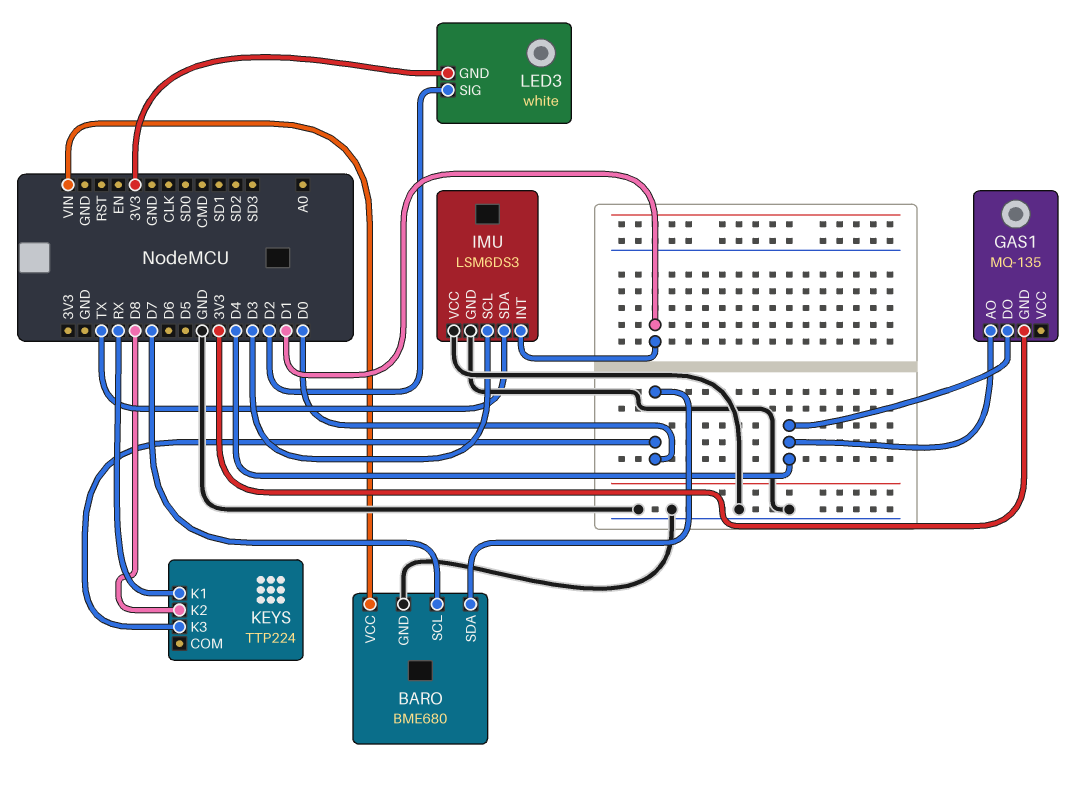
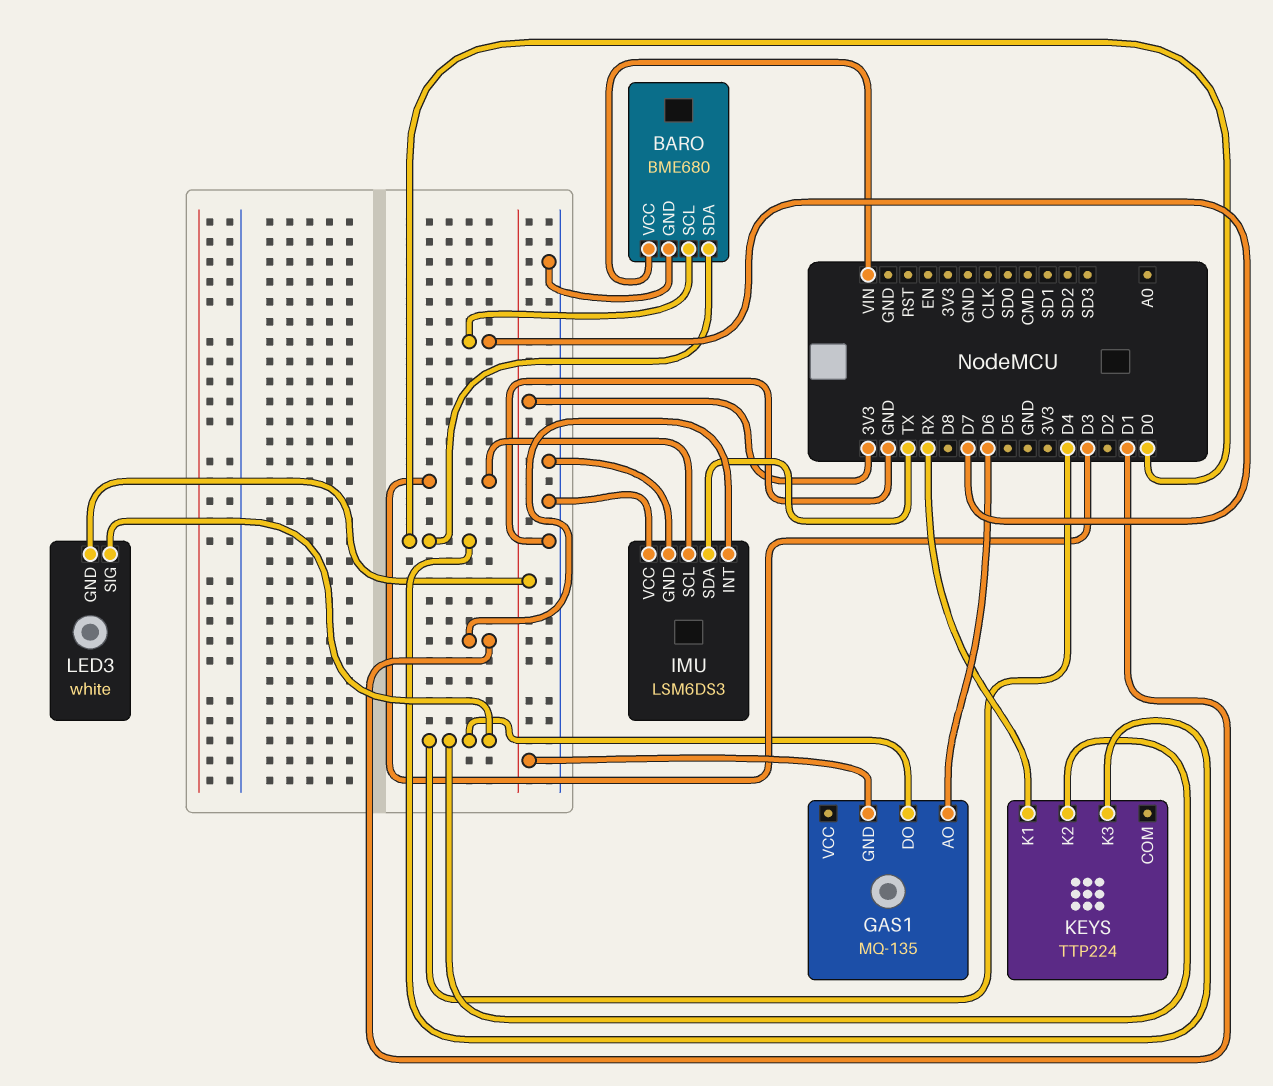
GAS1 pin AO: D4 -> D6
KEYS pin K2: D8 -> D4
LED3 pin SIG: D2 -> D4

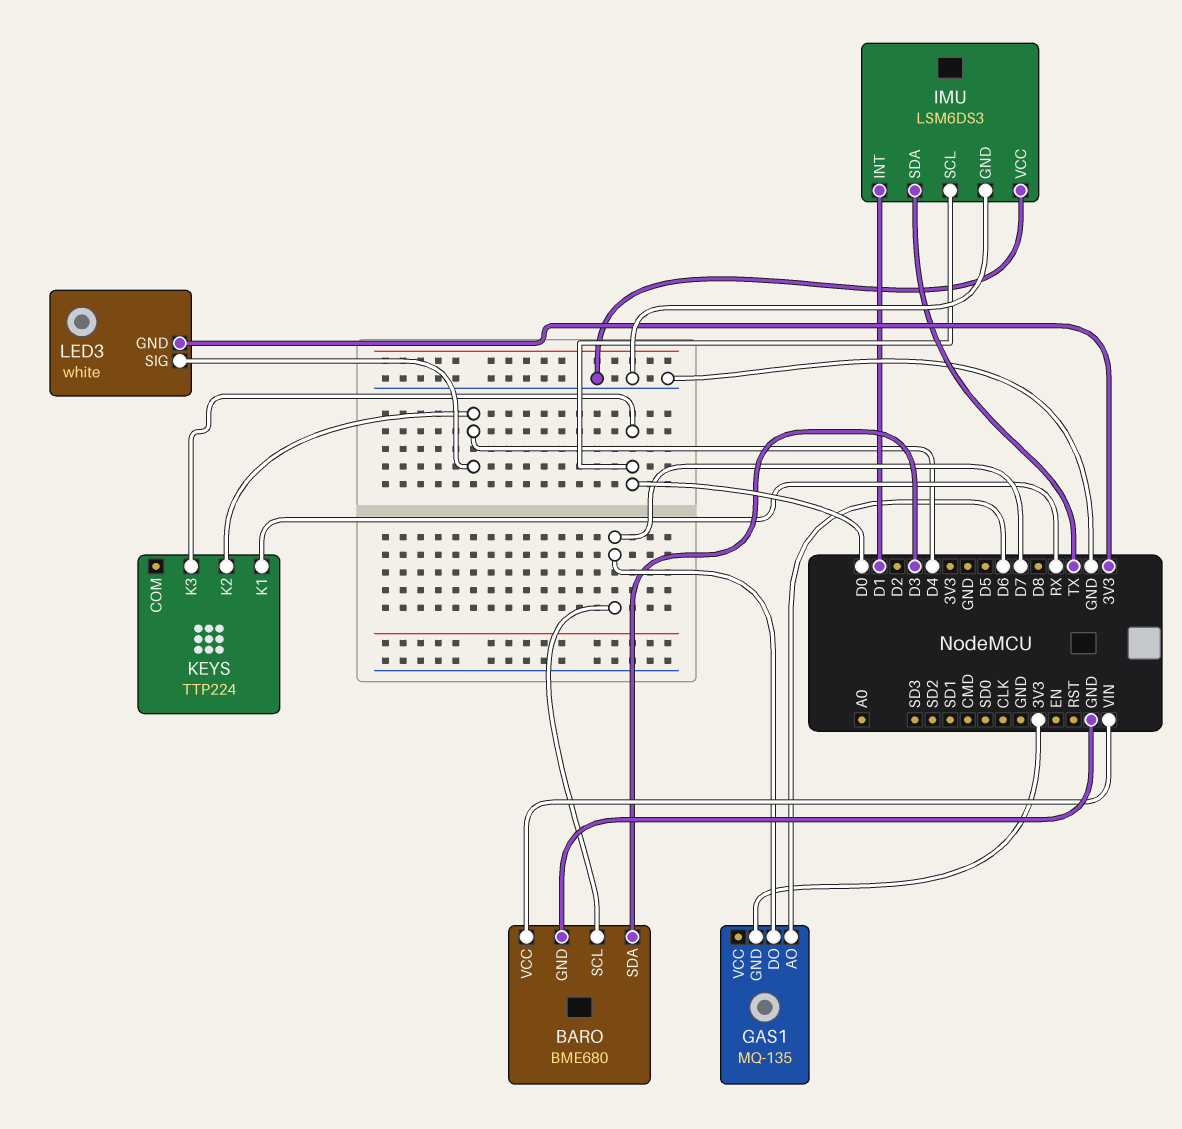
BARO pin SDA: D0 -> D3
GAS1 pin DO: D4 -> D7
IMU pin SCL: D3 -> D0

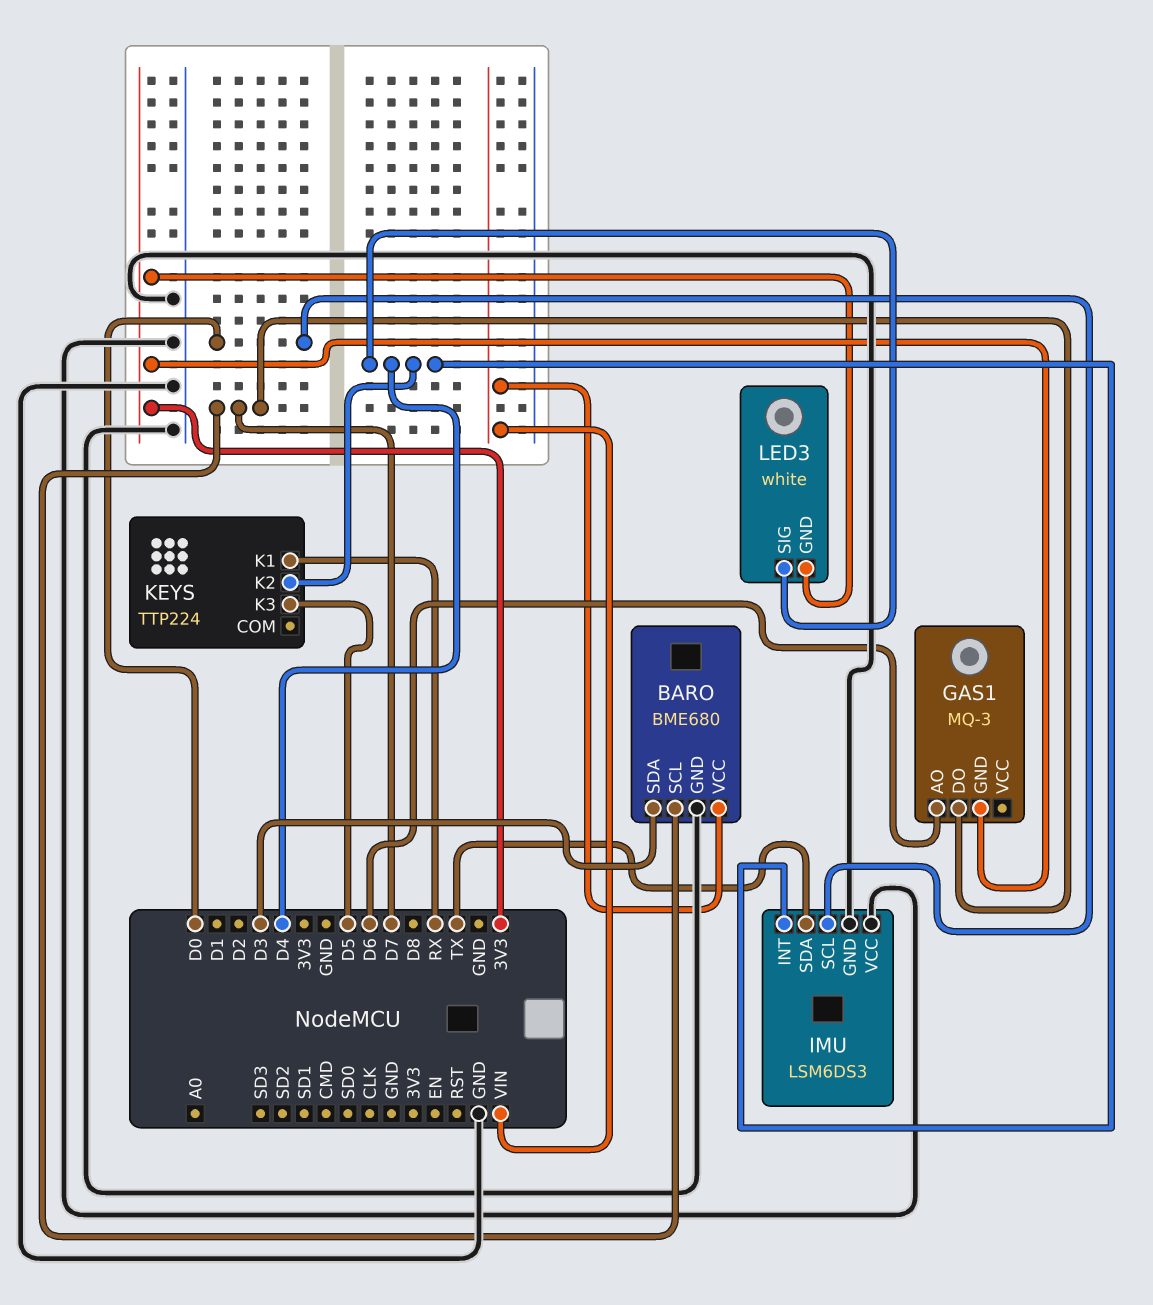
GAS1: MQ-135 -> MQ-3
IMU pin INT: D1 -> D4
KEYS pin K3: D0 -> D5

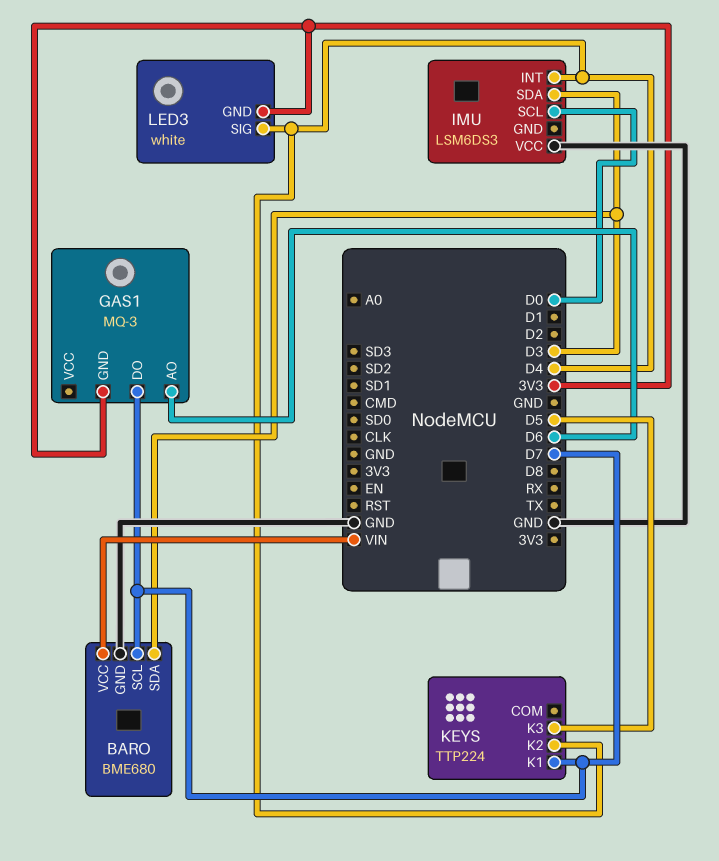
IMU pin GND: GND -> none
IMU pin SDA: TX -> D3
KEYS pin K1: RX -> D7

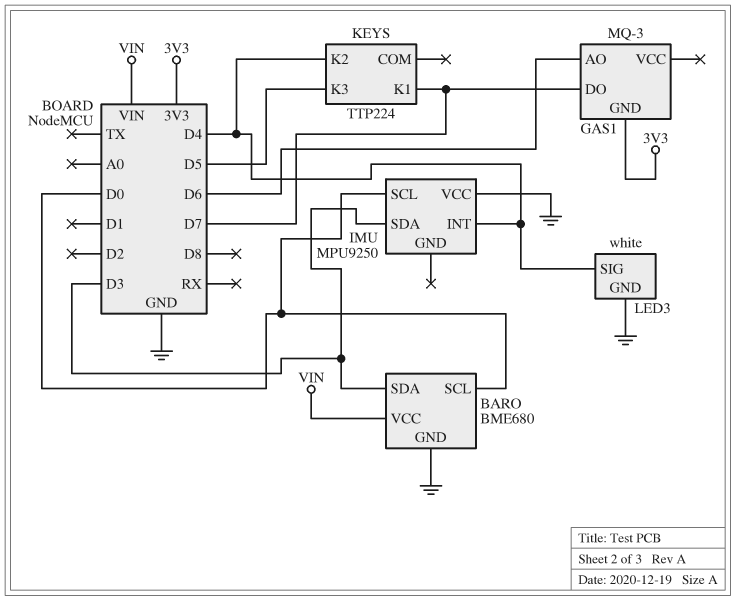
BARO pin SCL: D7 -> D0
IMU: LSM6DS3 -> MPU9250
LED3 pin GND: 3V3 -> GND

